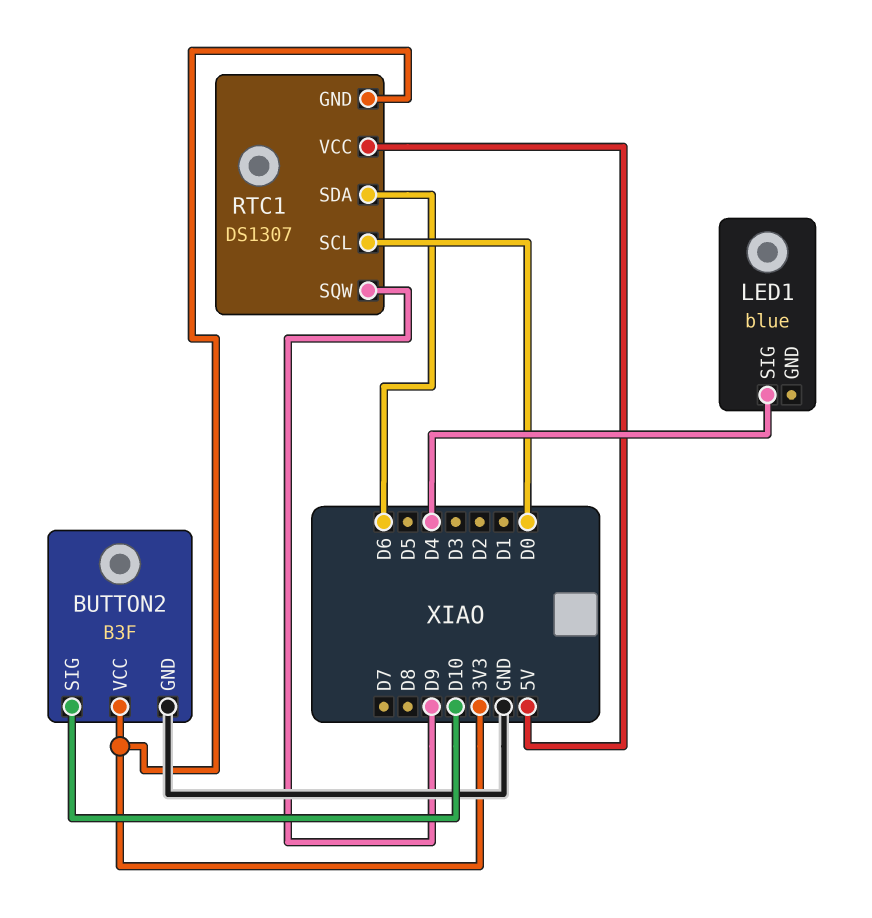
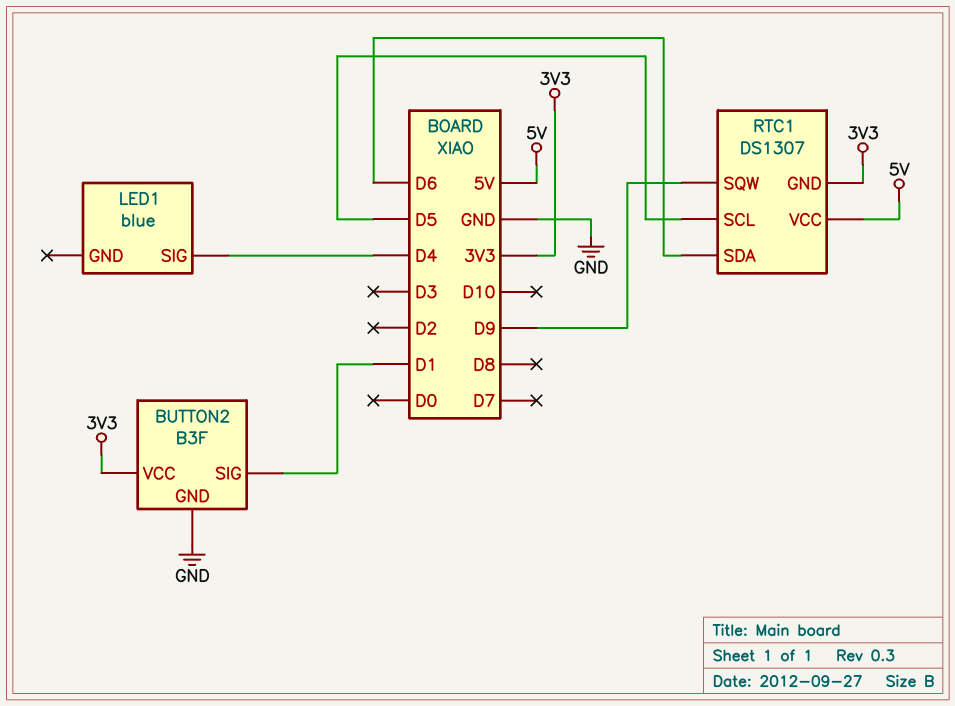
BUTTON2 pin SIG: D10 -> D1
RTC1 pin SCL: D0 -> D5

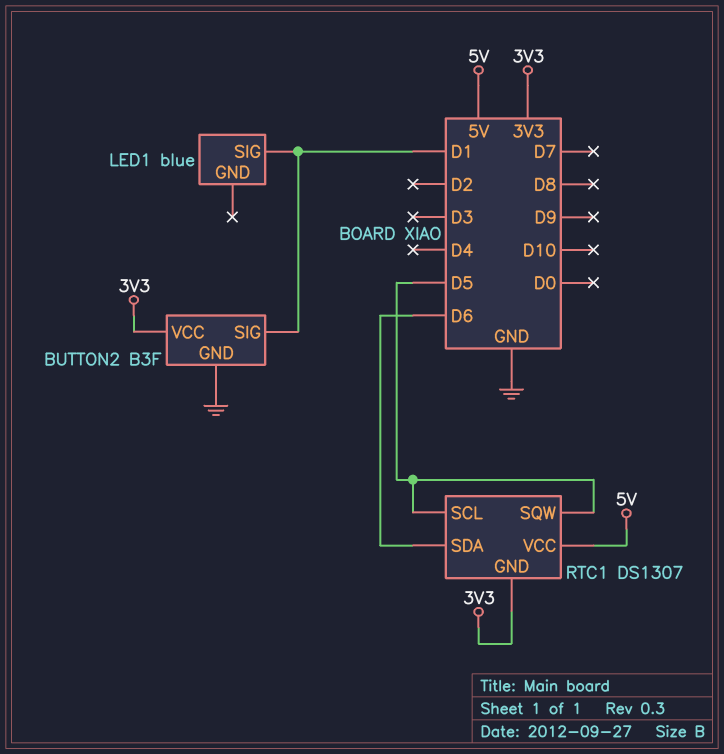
LED1 pin SIG: D4 -> D1
RTC1 pin SQW: D9 -> D5

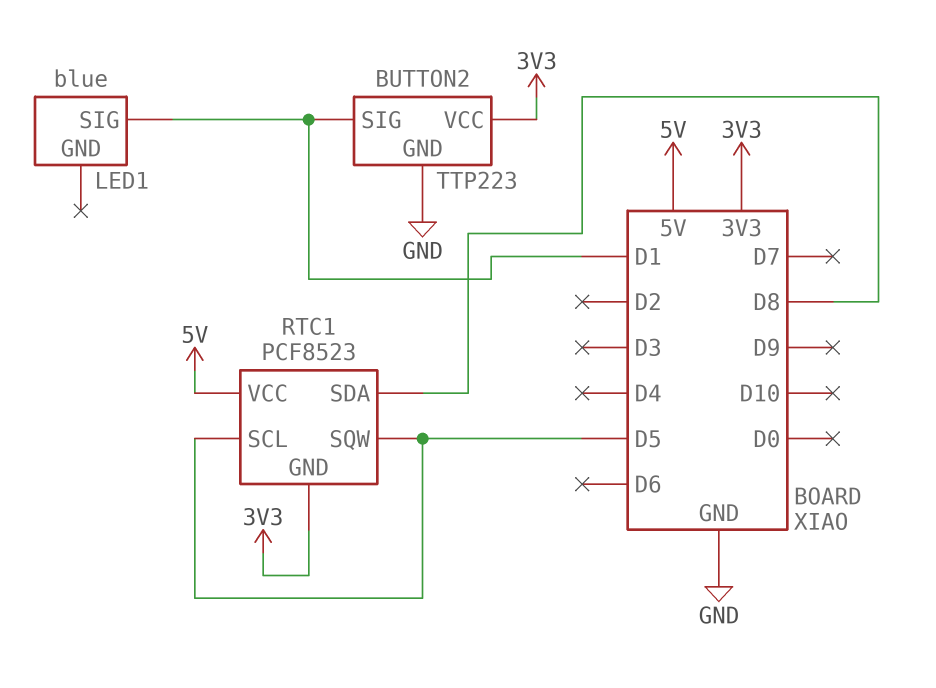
BUTTON2: B3F -> TTP223
RTC1: DS1307 -> PCF8523
RTC1 pin SDA: D6 -> D8

